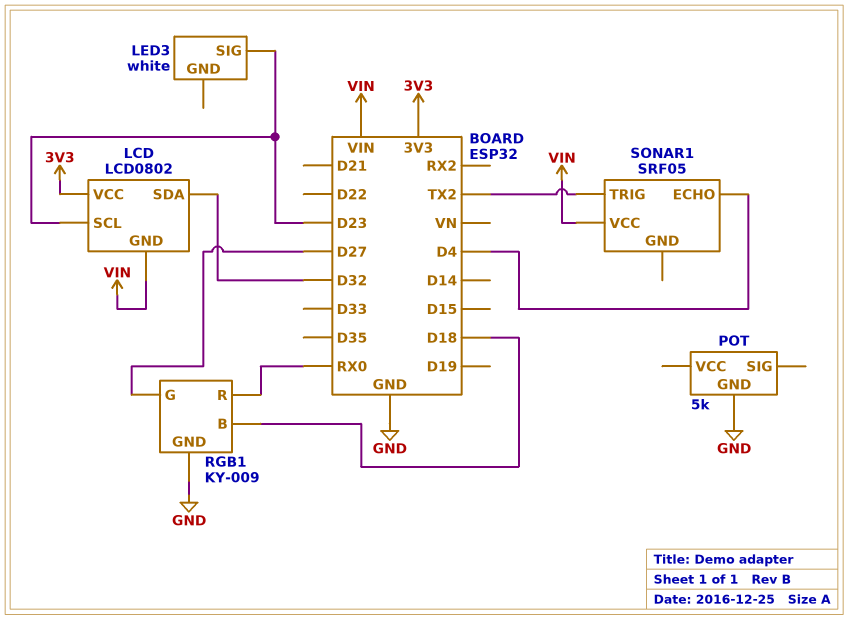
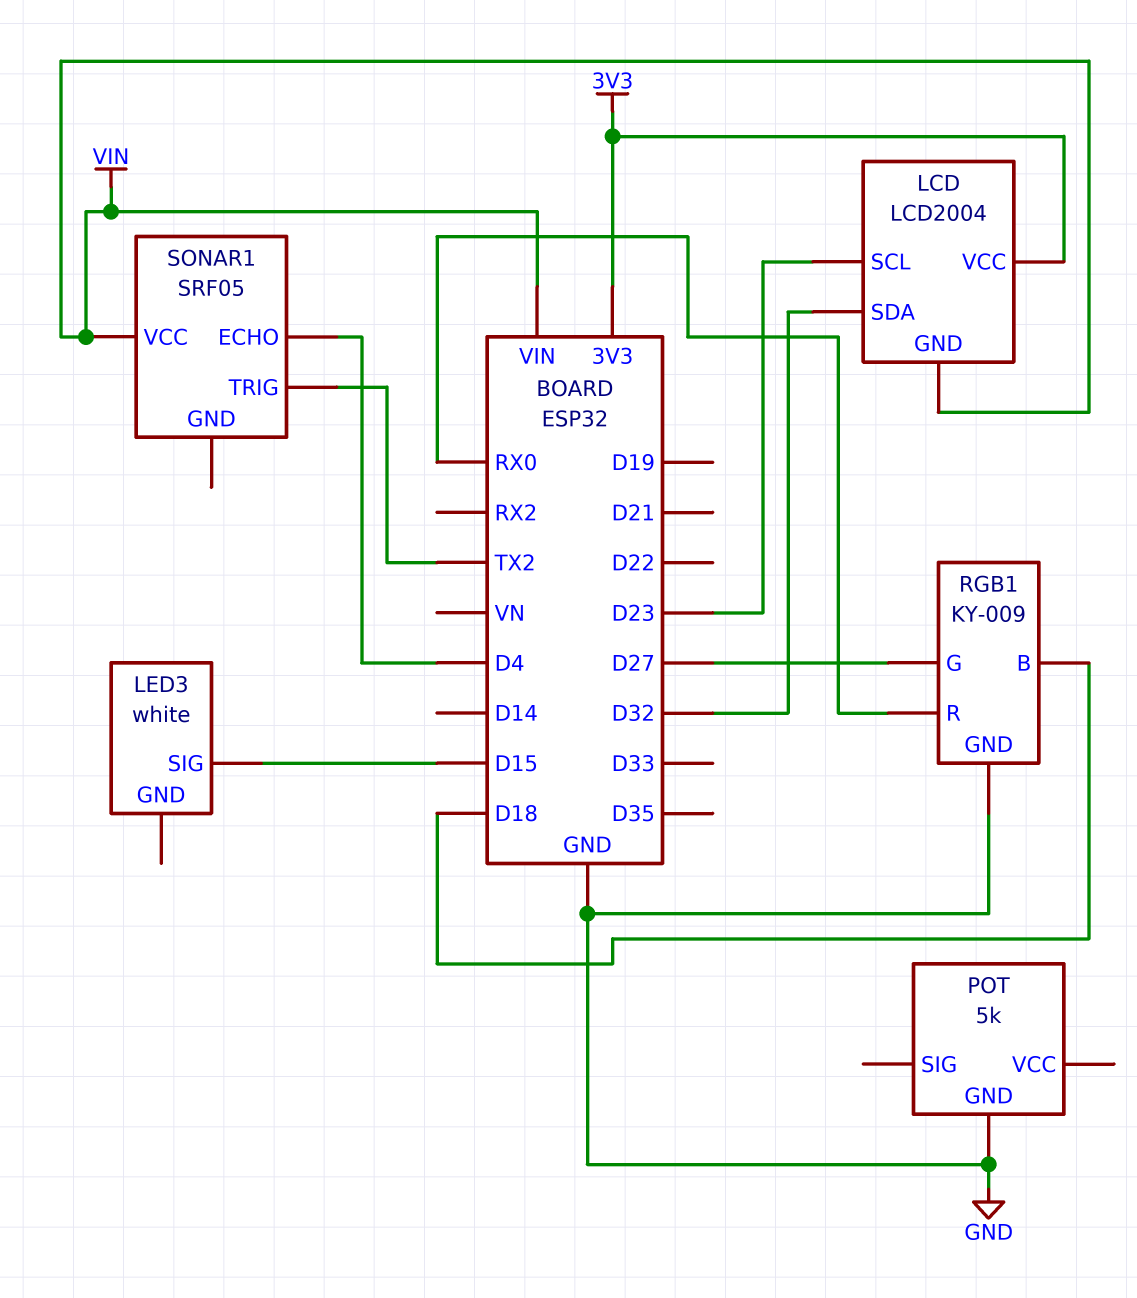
LCD: LCD0802 -> LCD2004
LED3 pin SIG: D23 -> D15

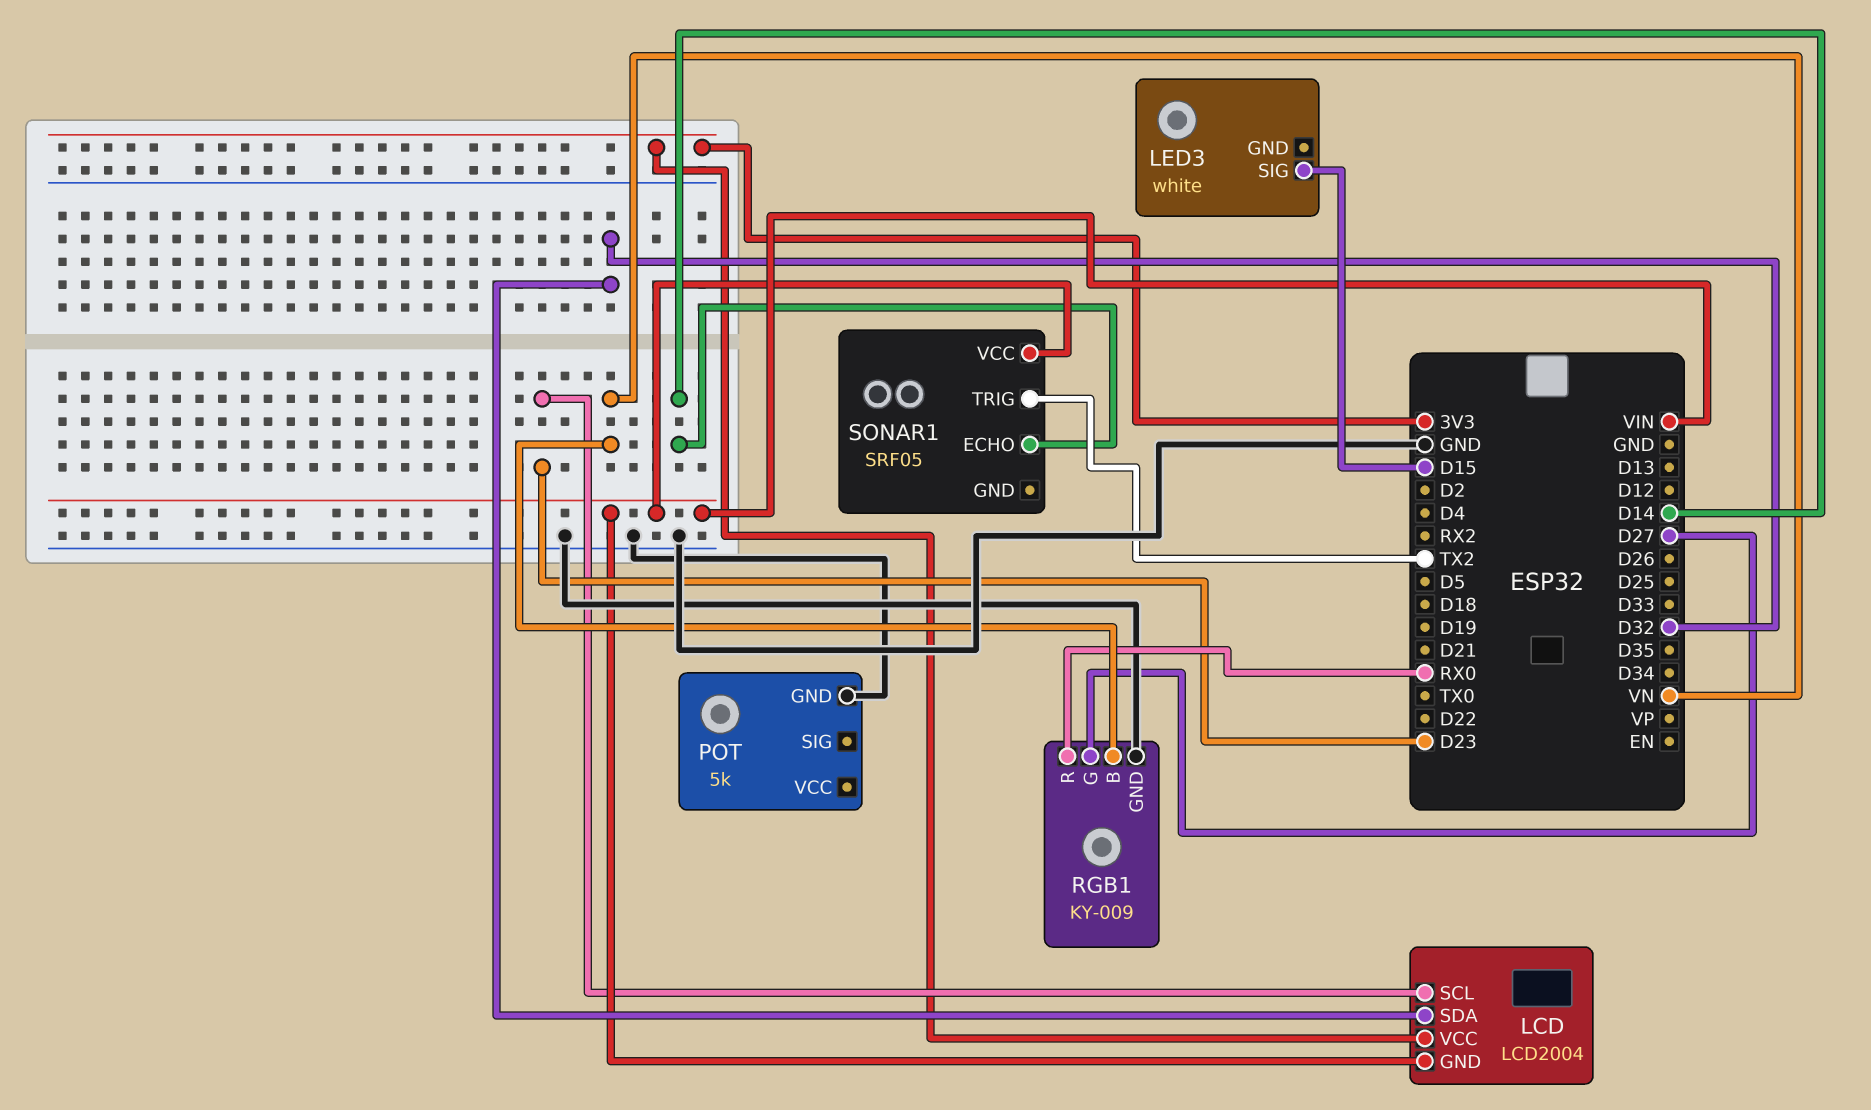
RGB1 pin B: D18 -> VN
SONAR1 pin ECHO: D4 -> D14

